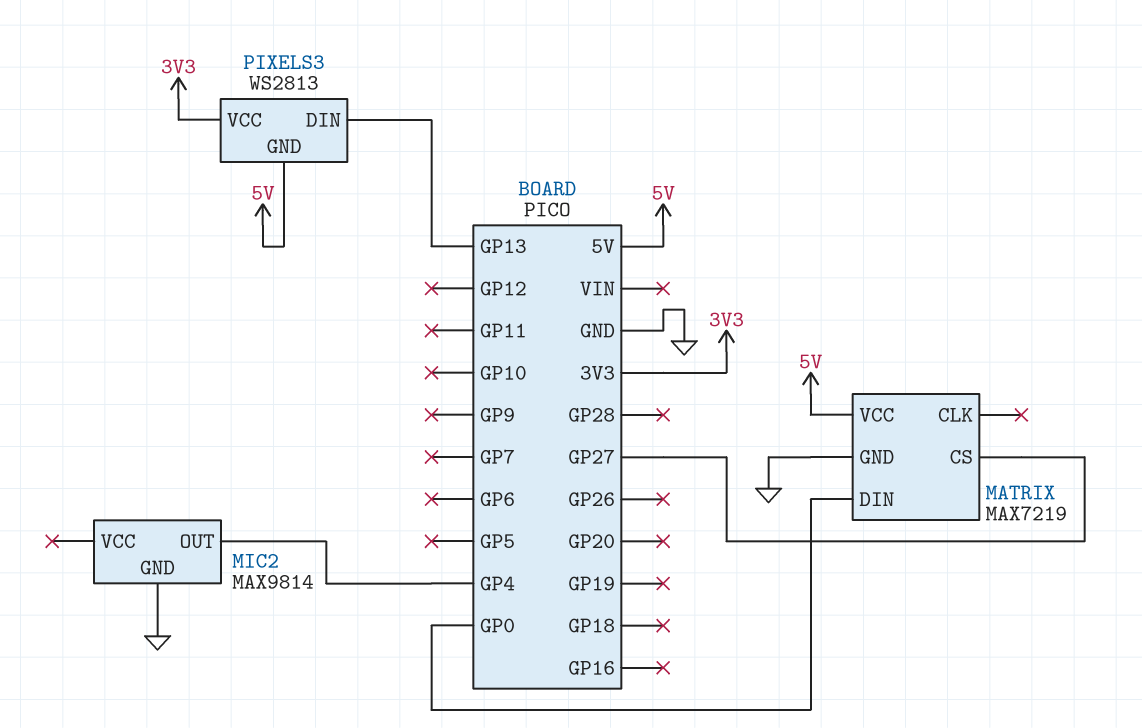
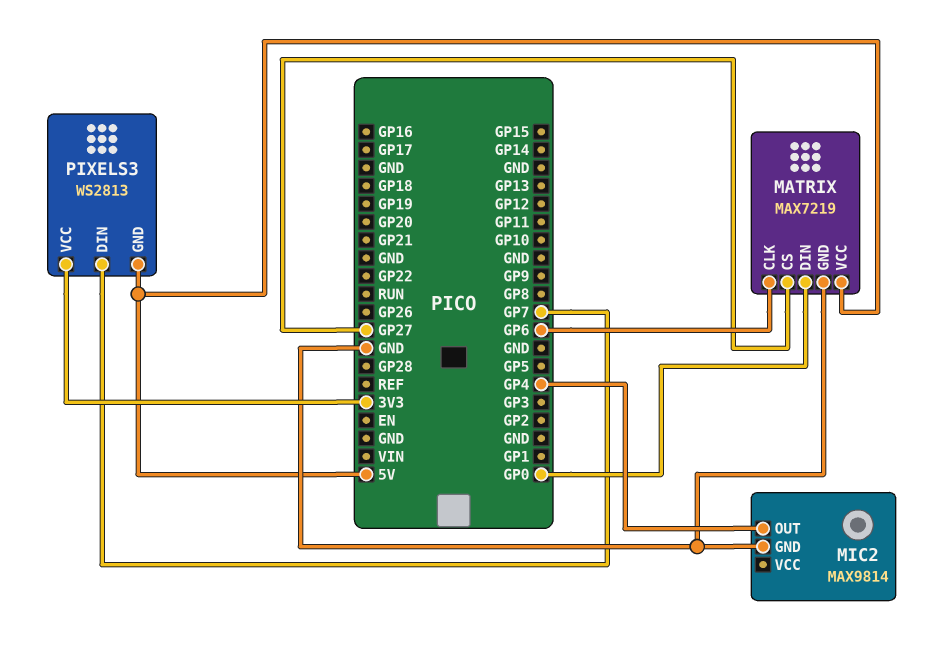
MATRIX pin CLK: none -> GP6
PIXELS3 pin DIN: GP13 -> GP7

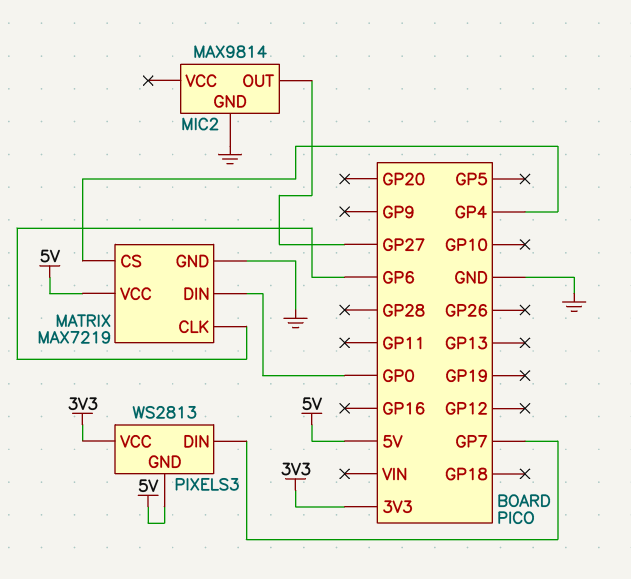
MATRIX pin CS: GP27 -> GP4
MIC2 pin OUT: GP4 -> GP27

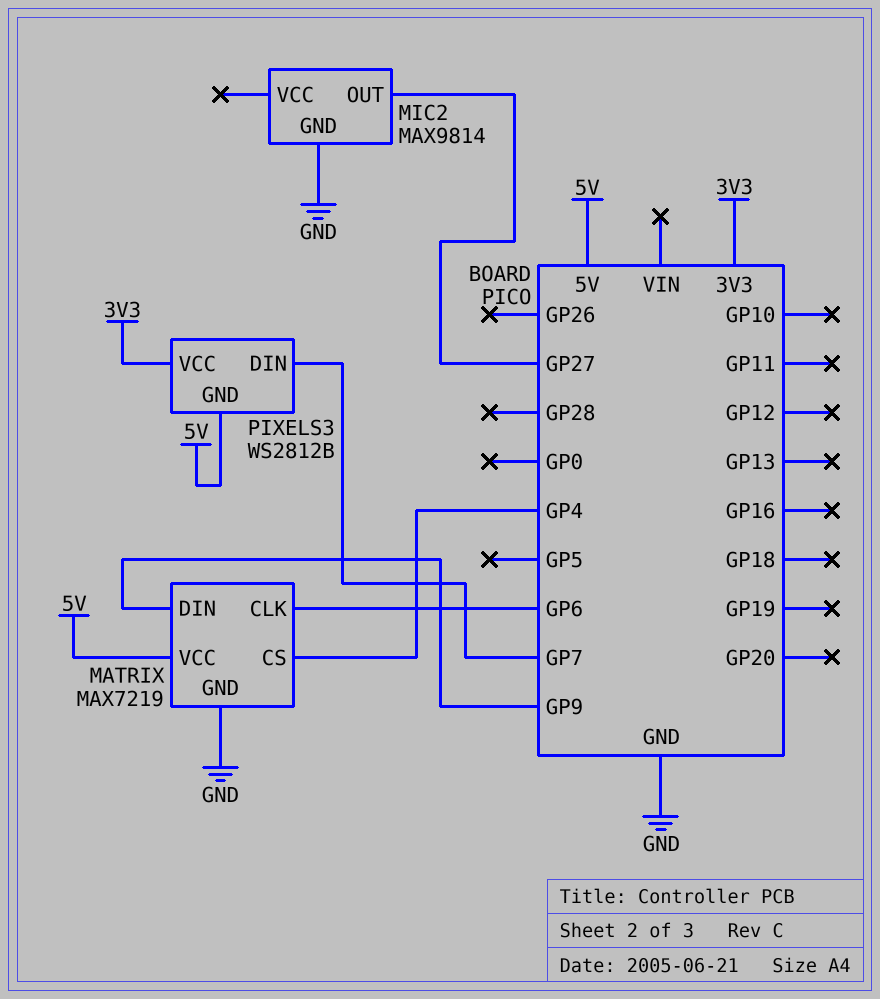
MATRIX pin DIN: GP0 -> GP9
PIXELS3: WS2813 -> WS2812B

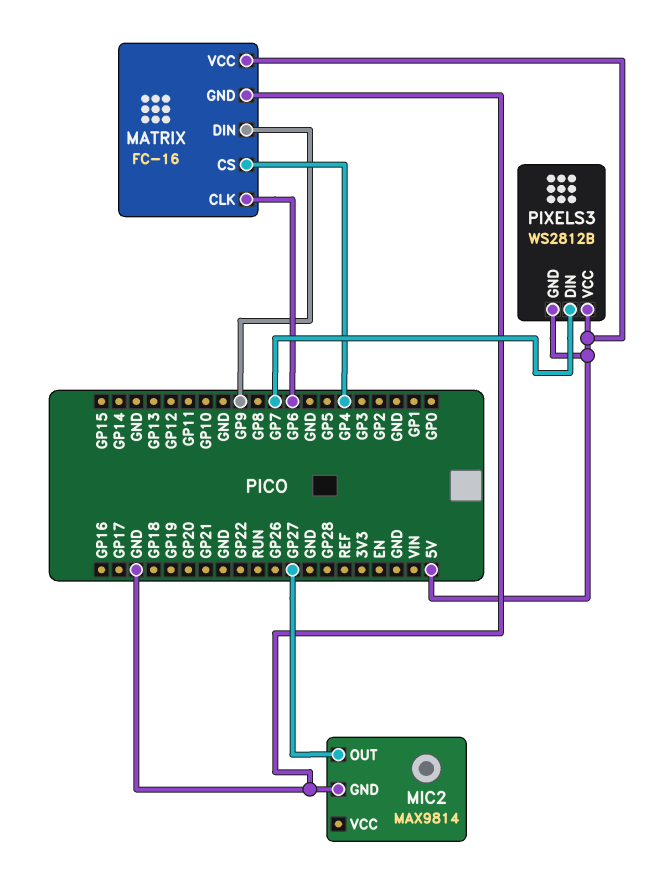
MATRIX: MAX7219 -> FC-16
PIXELS3 pin VCC: 3V3 -> 5V

